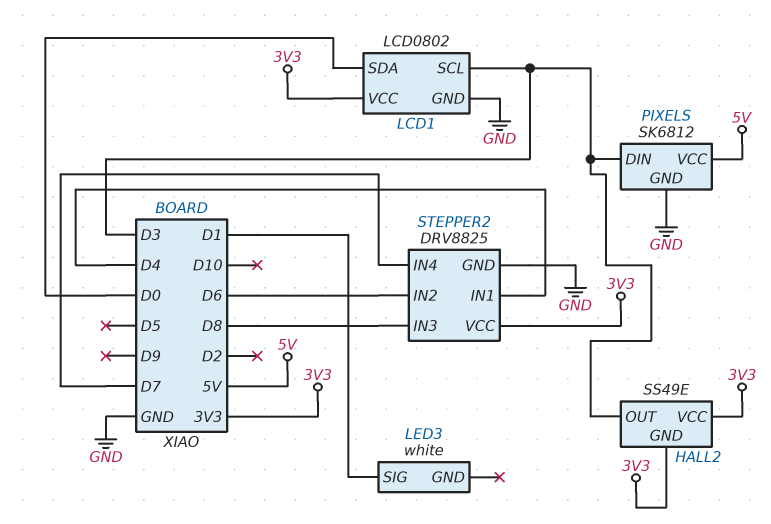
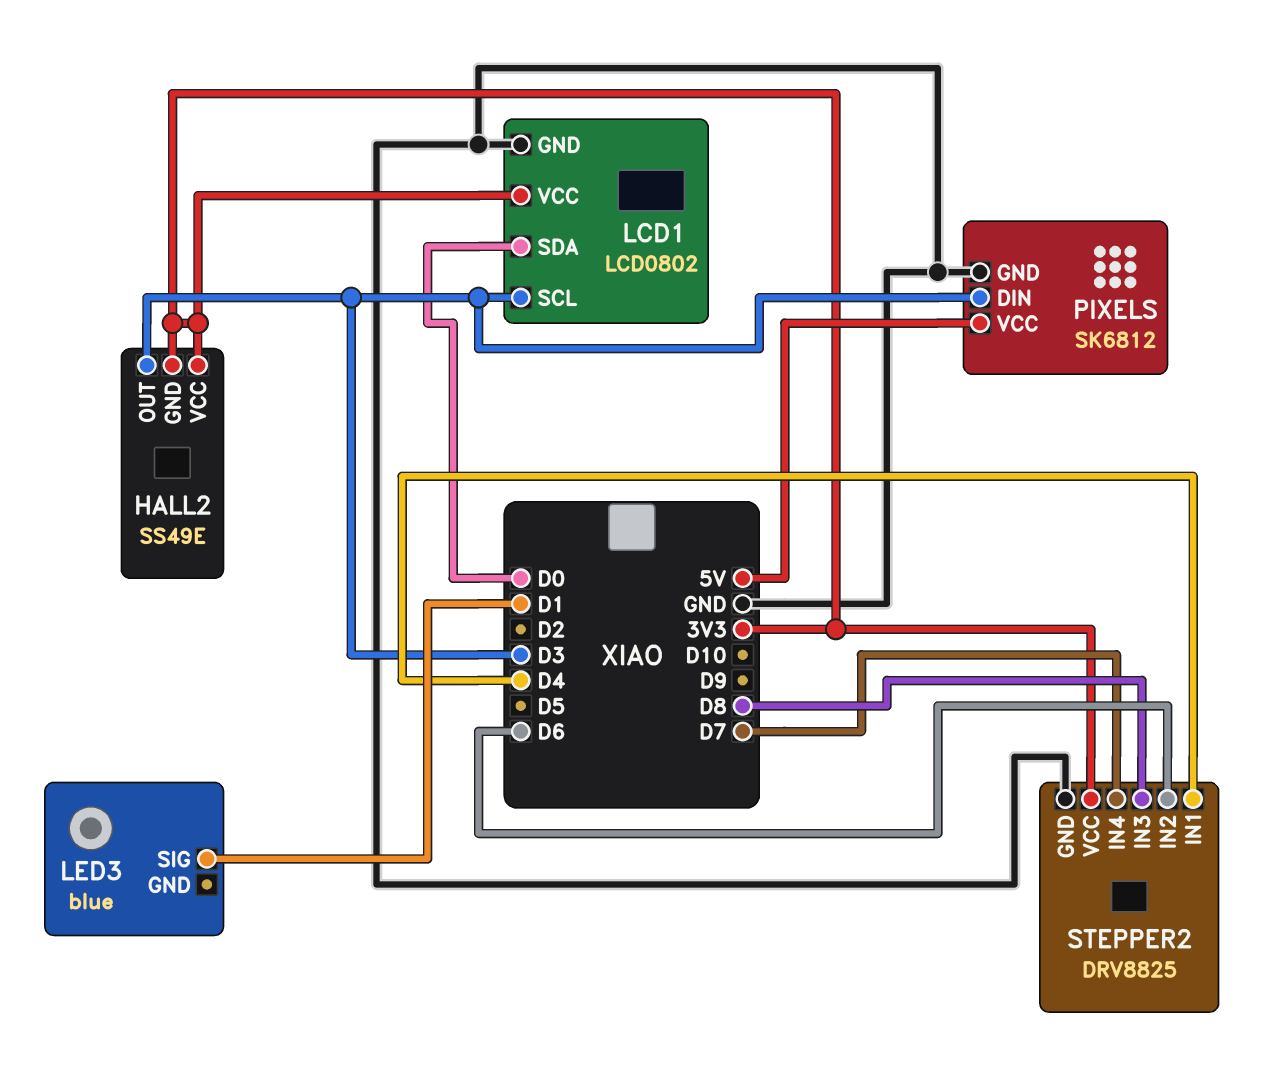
LED3: white -> blue

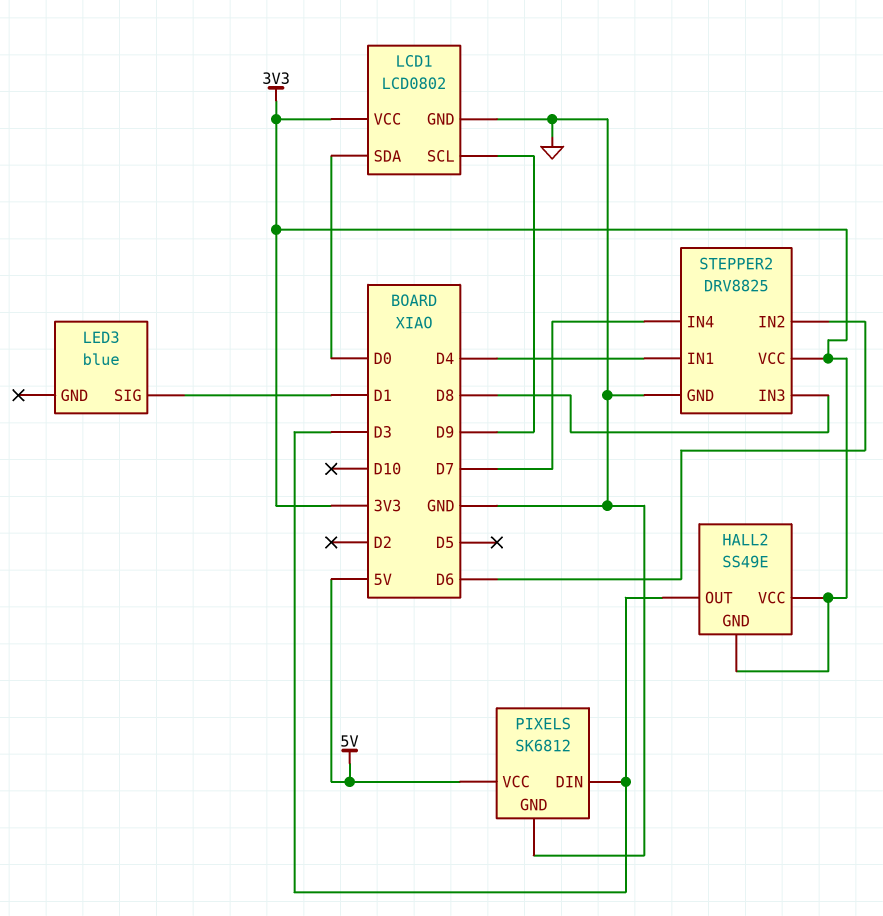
LCD1 pin SCL: D3 -> D9

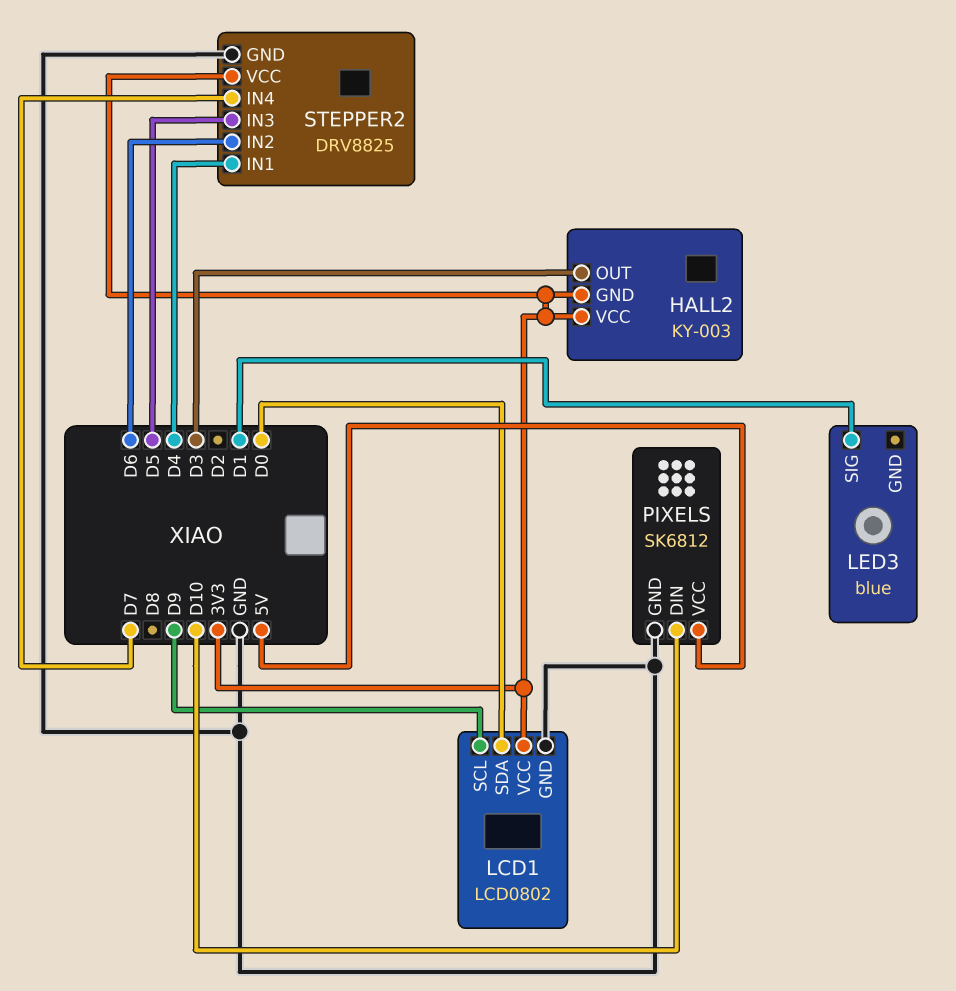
HALL2: SS49E -> KY-003
PIXELS pin DIN: D3 -> D10
STEPPER2 pin IN3: D8 -> D5

